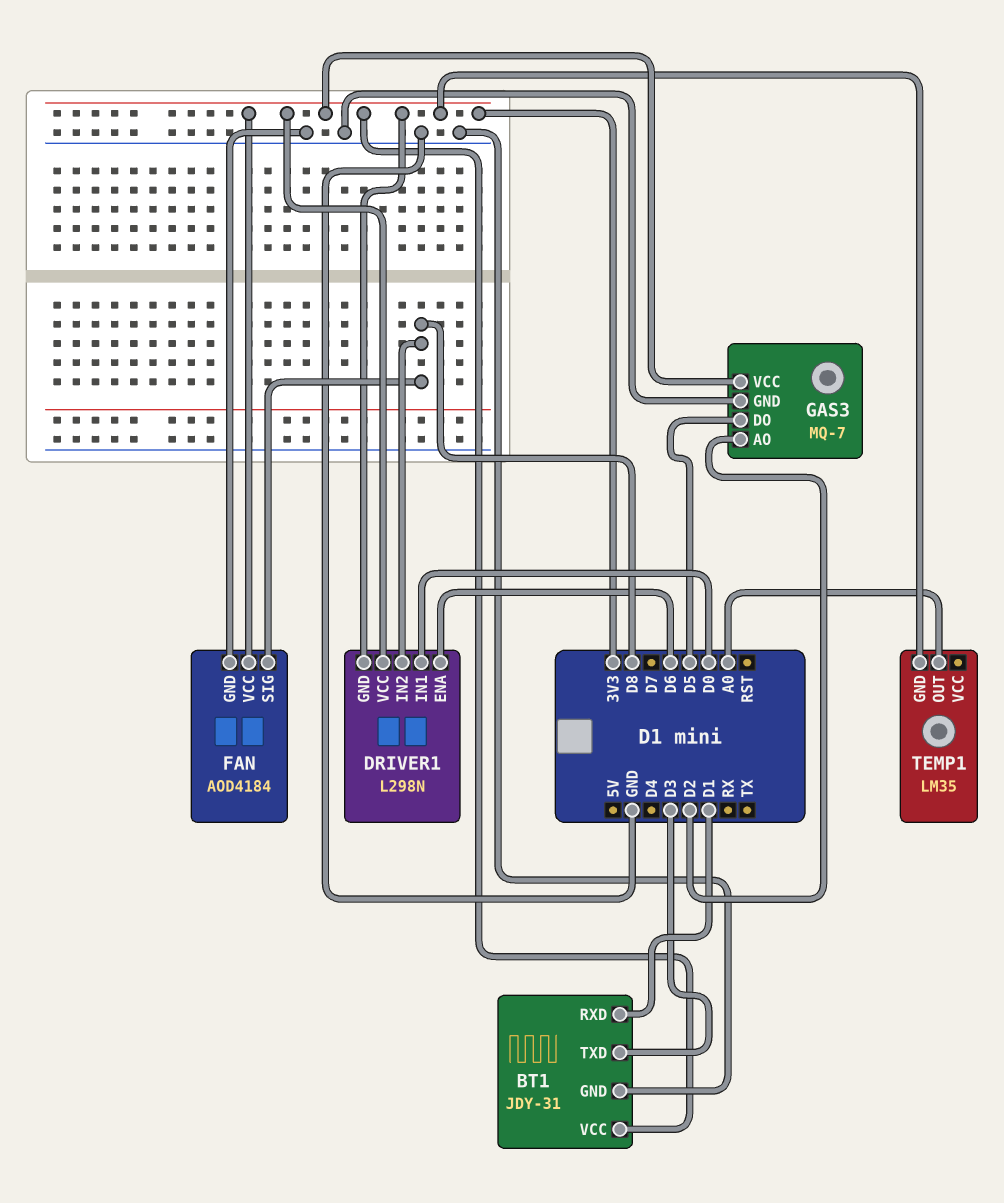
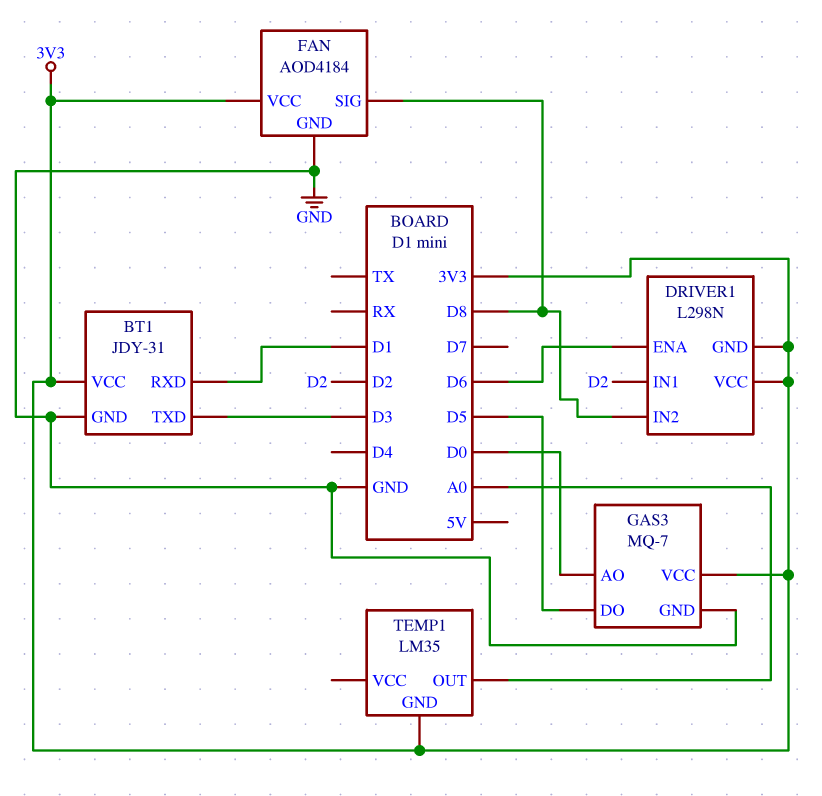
DRIVER1 pin IN1: D0 -> D2
GAS3 pin AO: D2 -> D0

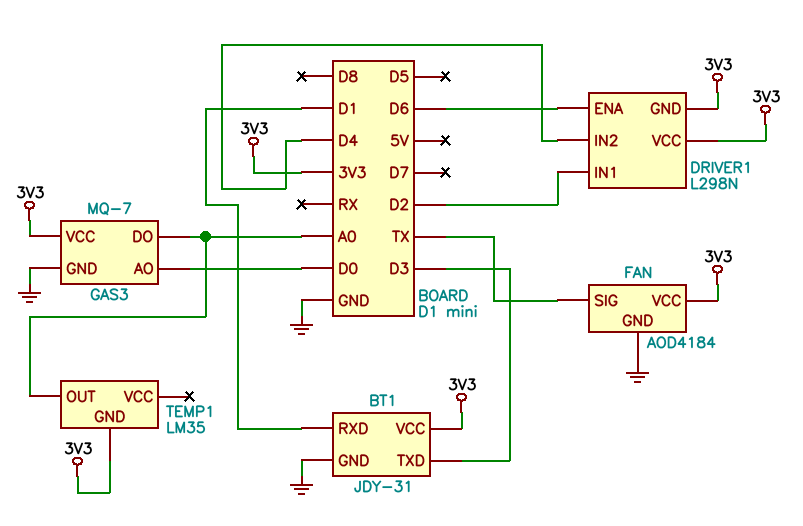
DRIVER1 pin IN2: D8 -> D4
FAN pin SIG: D8 -> TX
GAS3 pin DO: D5 -> A0

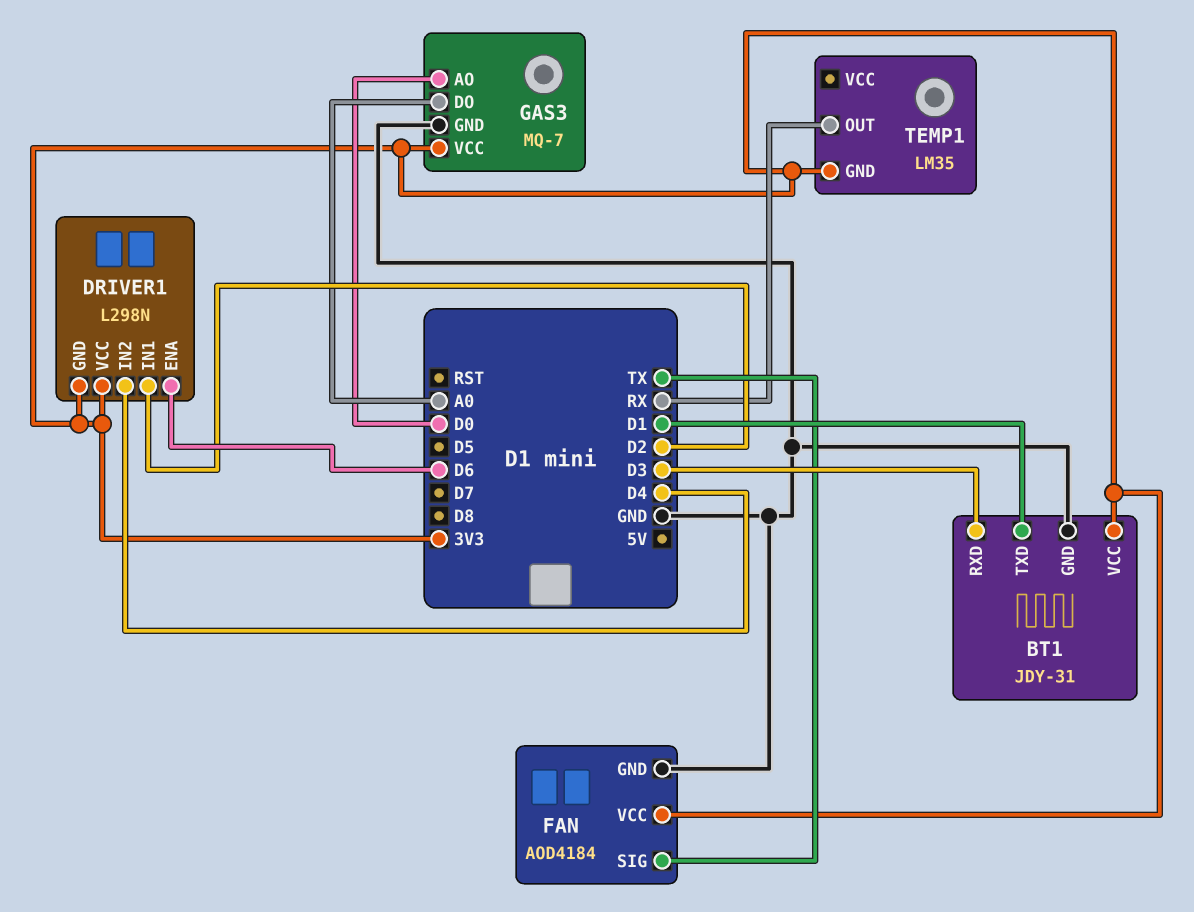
BT1 pin RXD: D1 -> D3
BT1 pin TXD: D3 -> D1
TEMP1 pin OUT: A0 -> RX

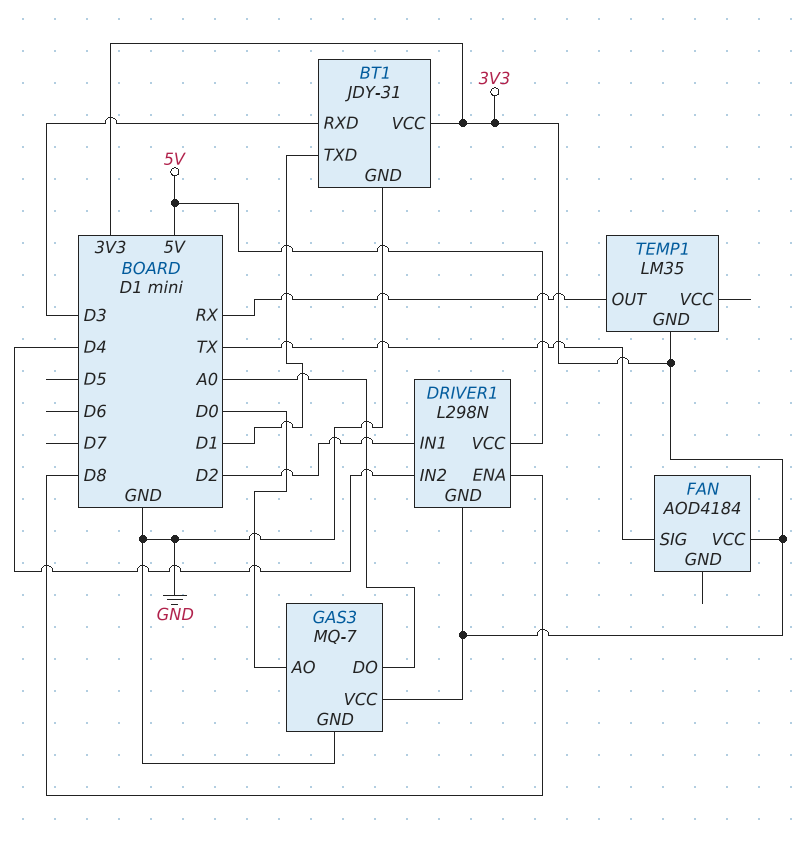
DRIVER1 pin ENA: D6 -> D8
DRIVER1 pin VCC: 3V3 -> 5V
FAN pin GND: GND -> none

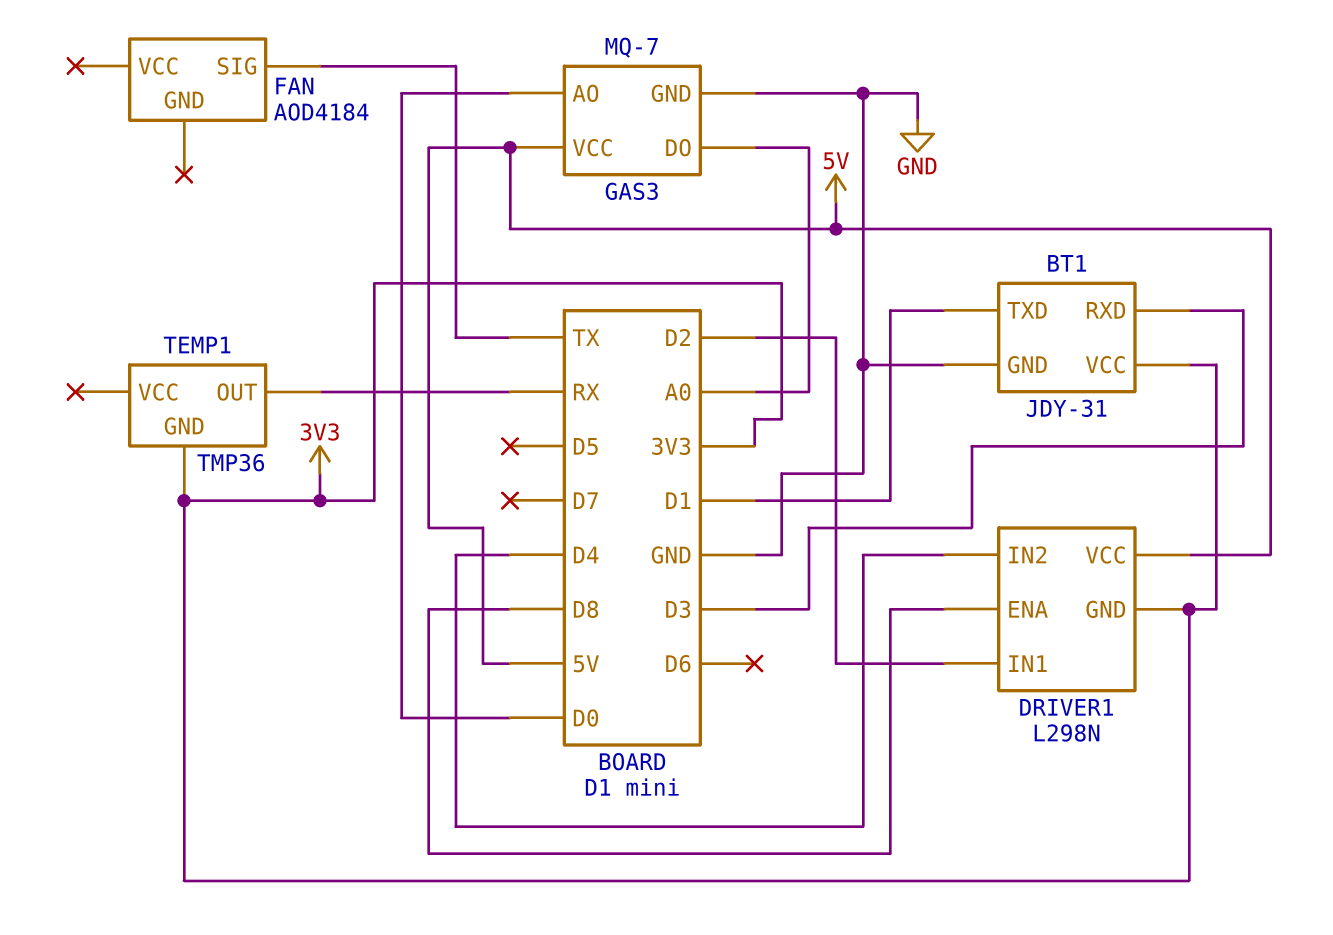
FAN pin VCC: 3V3 -> none
GAS3 pin VCC: 3V3 -> 5V
TEMP1: LM35 -> TMP36

